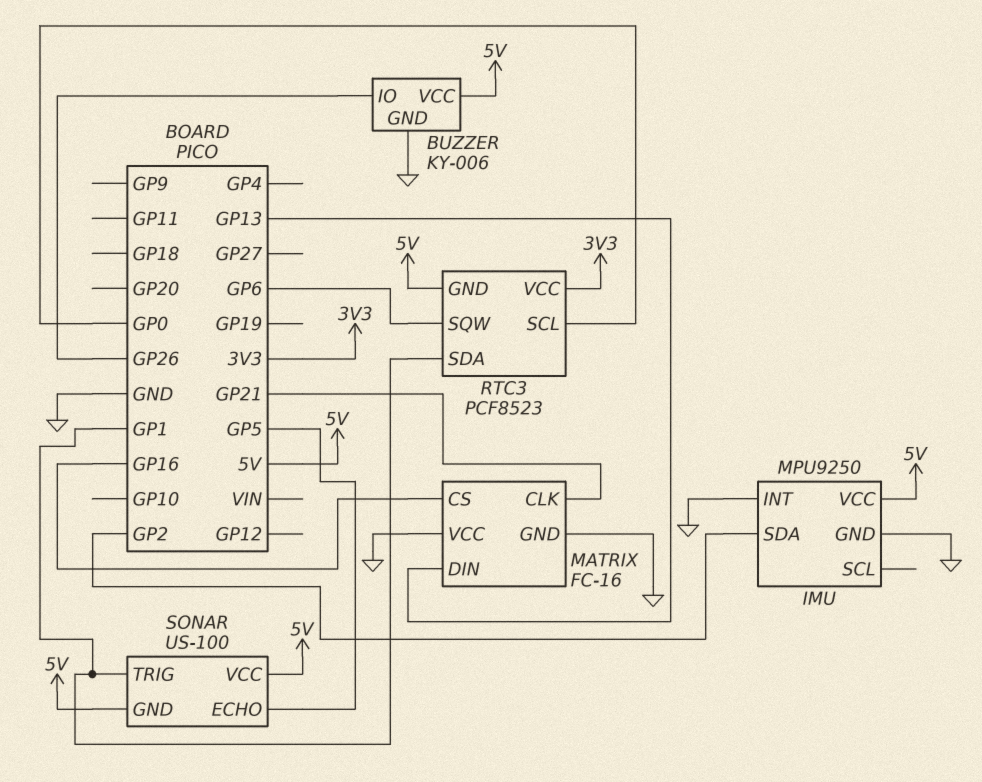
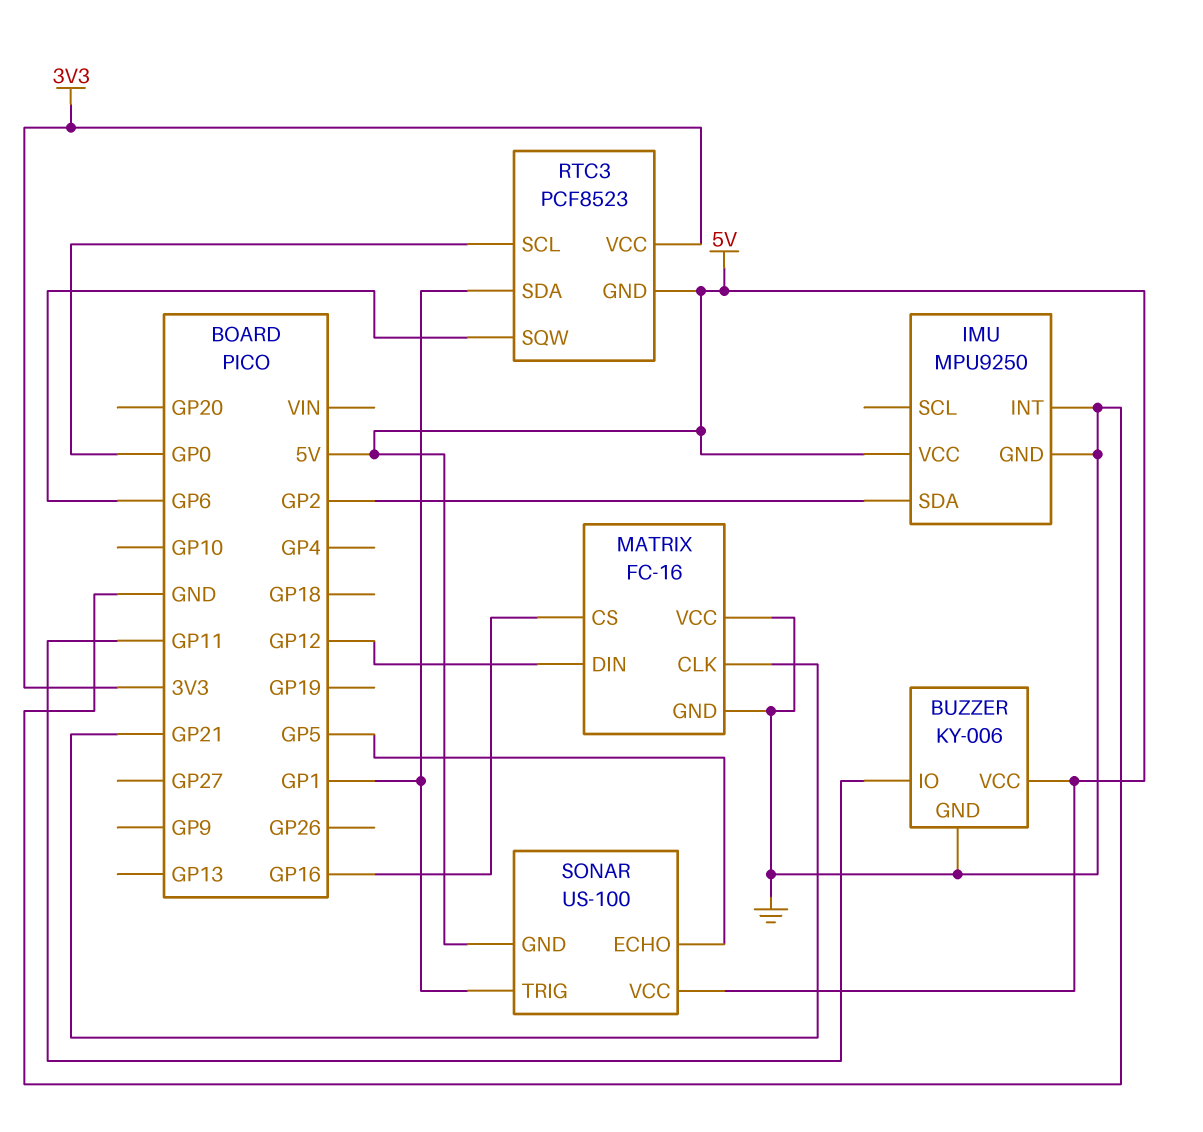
BUZZER pin IO: GP26 -> GP11
MATRIX pin DIN: GP13 -> GP12

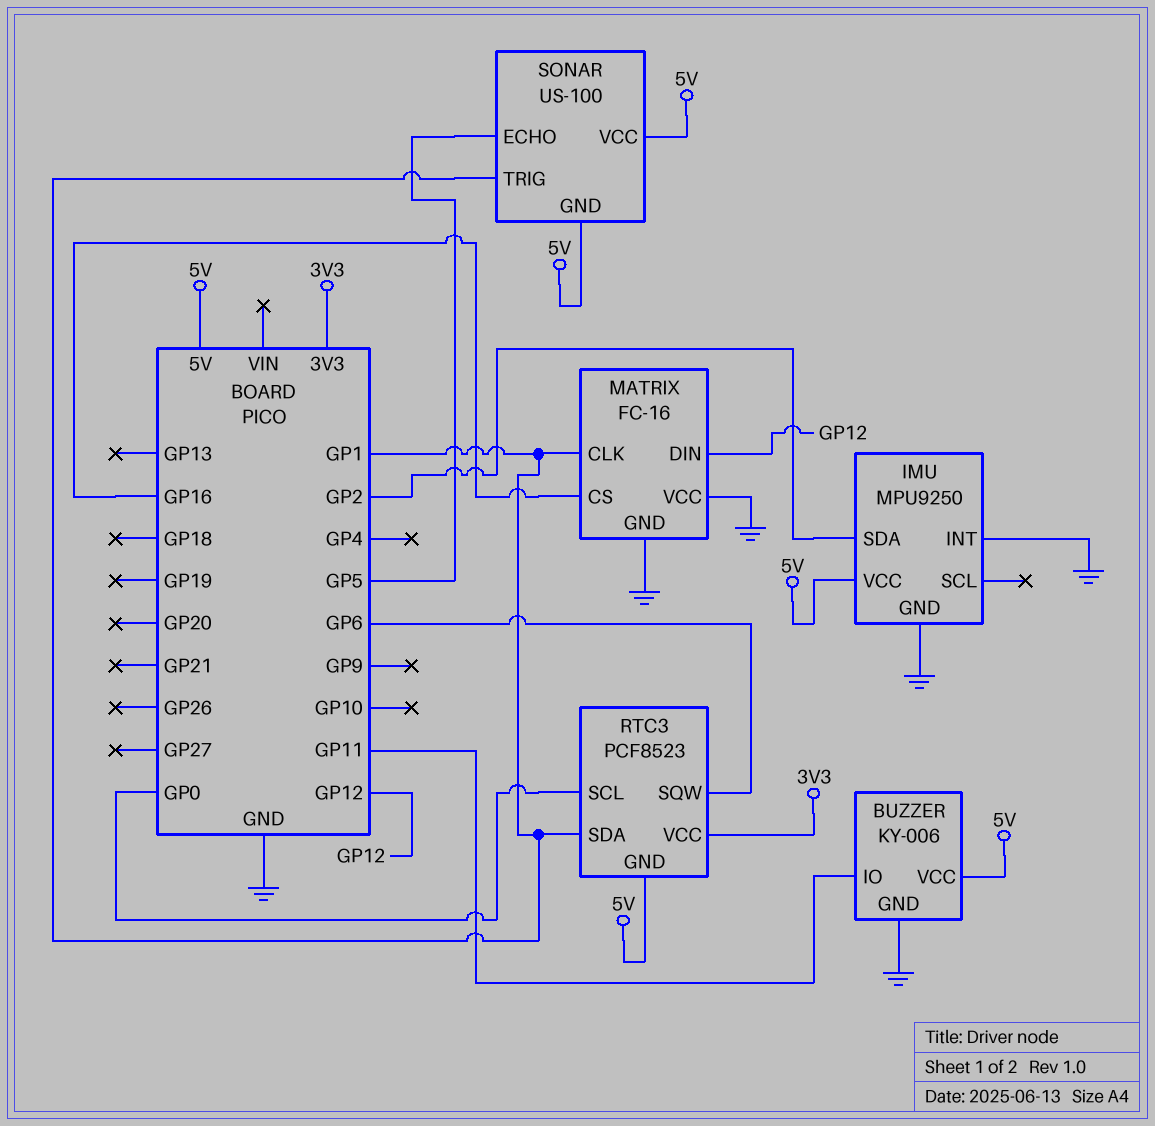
MATRIX pin CLK: GP21 -> GP1

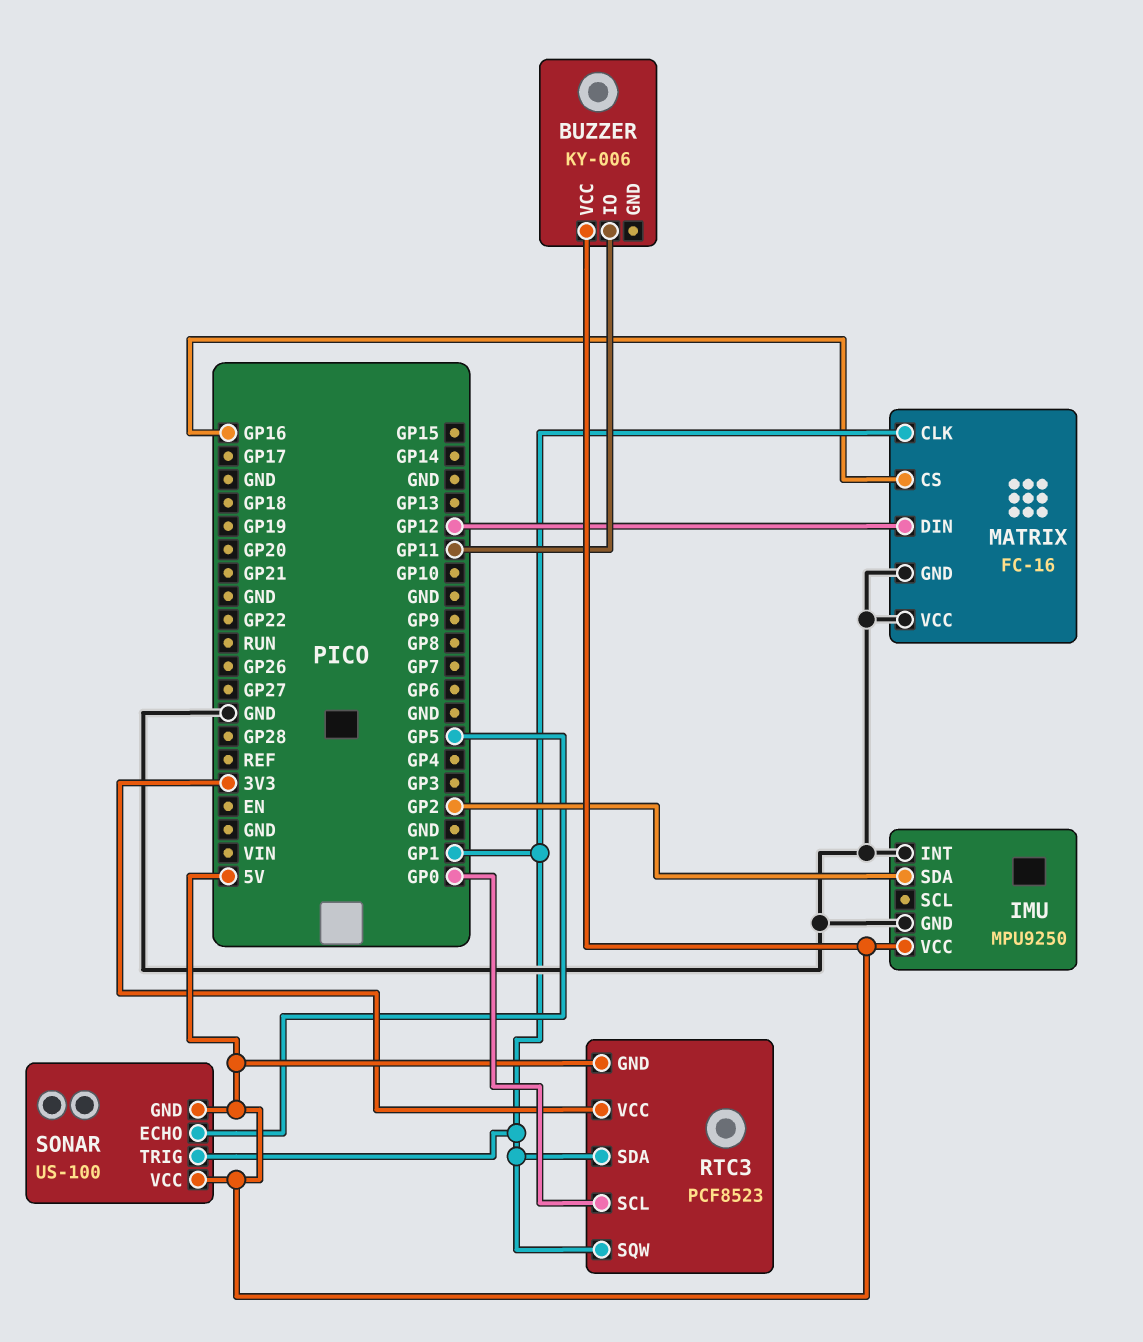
BUZZER pin GND: GND -> none
RTC3 pin SQW: GP6 -> GP1

